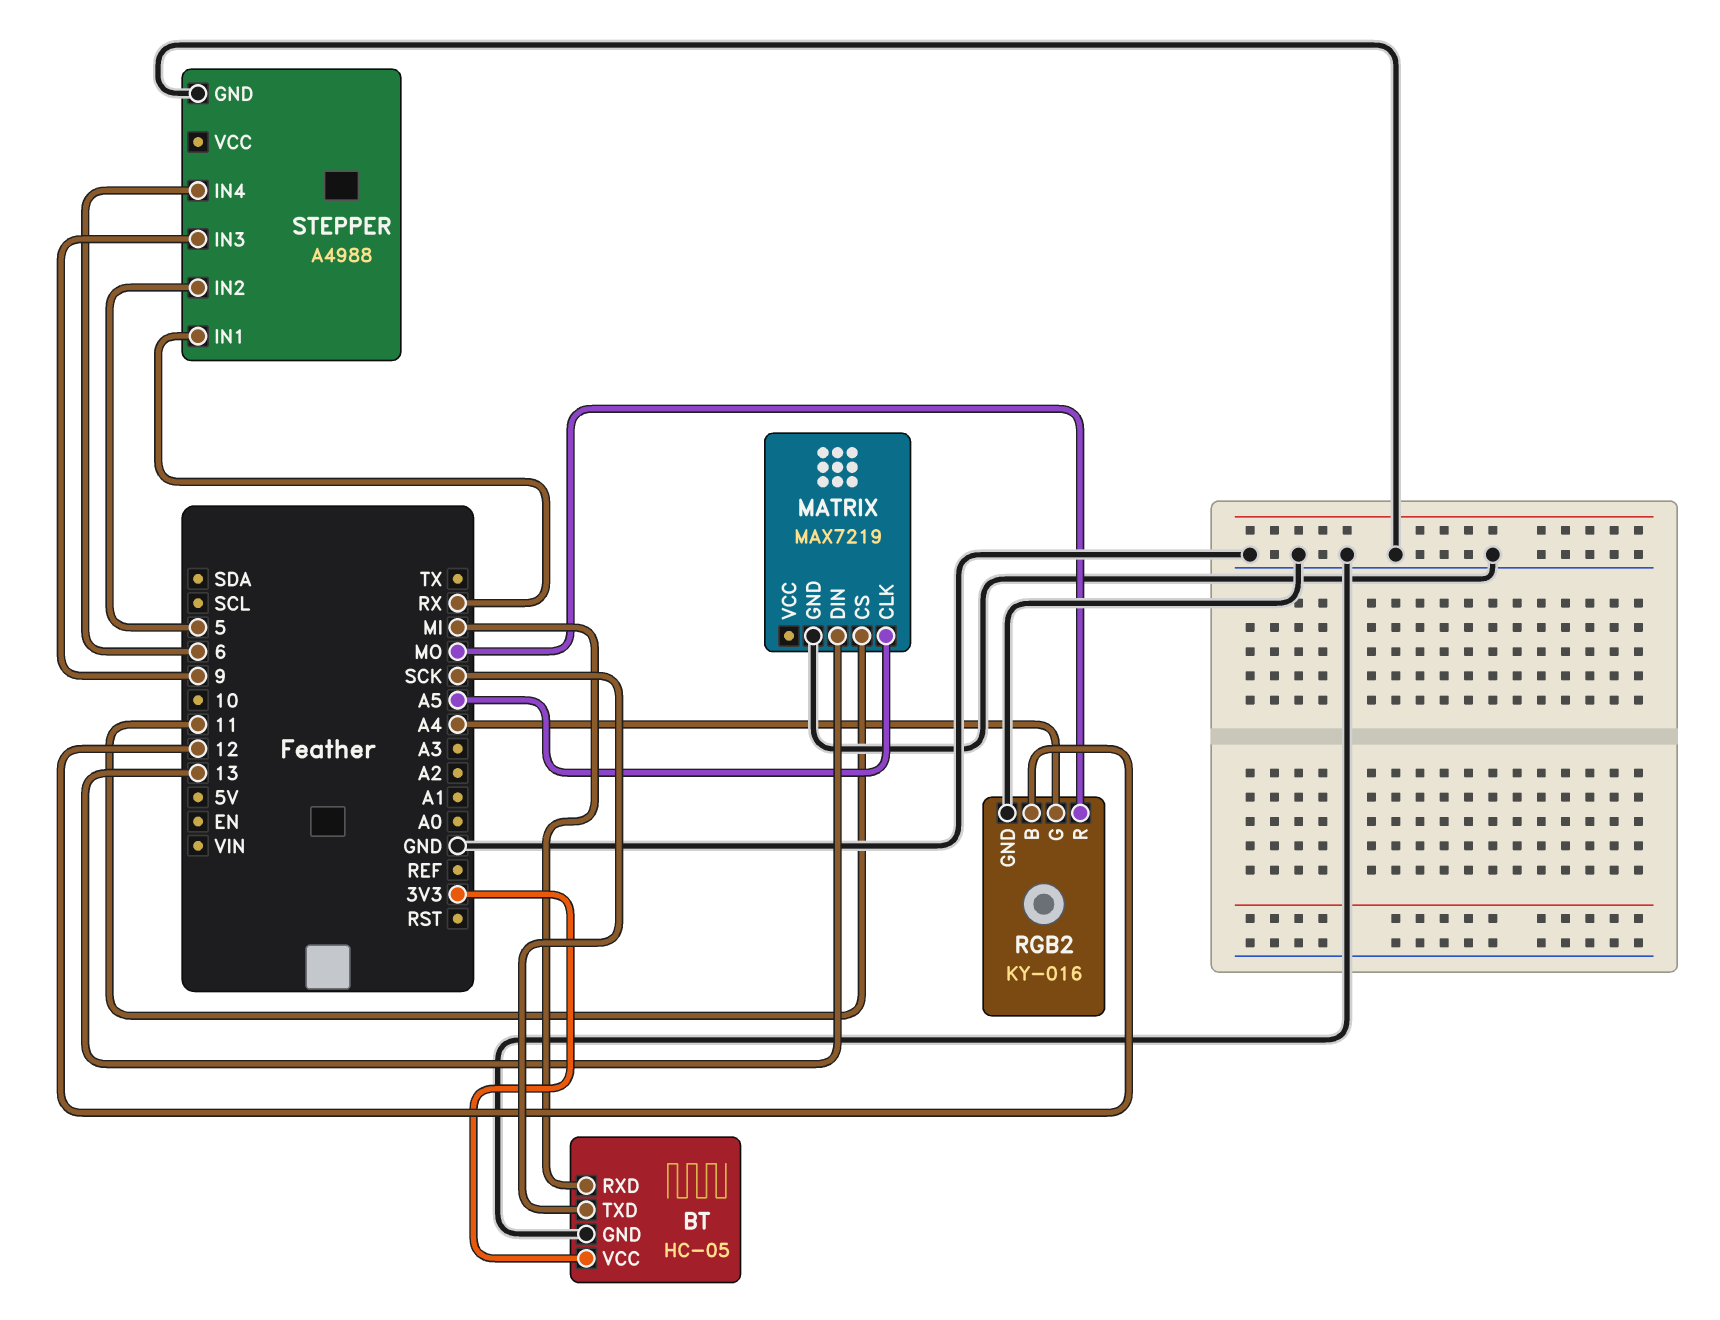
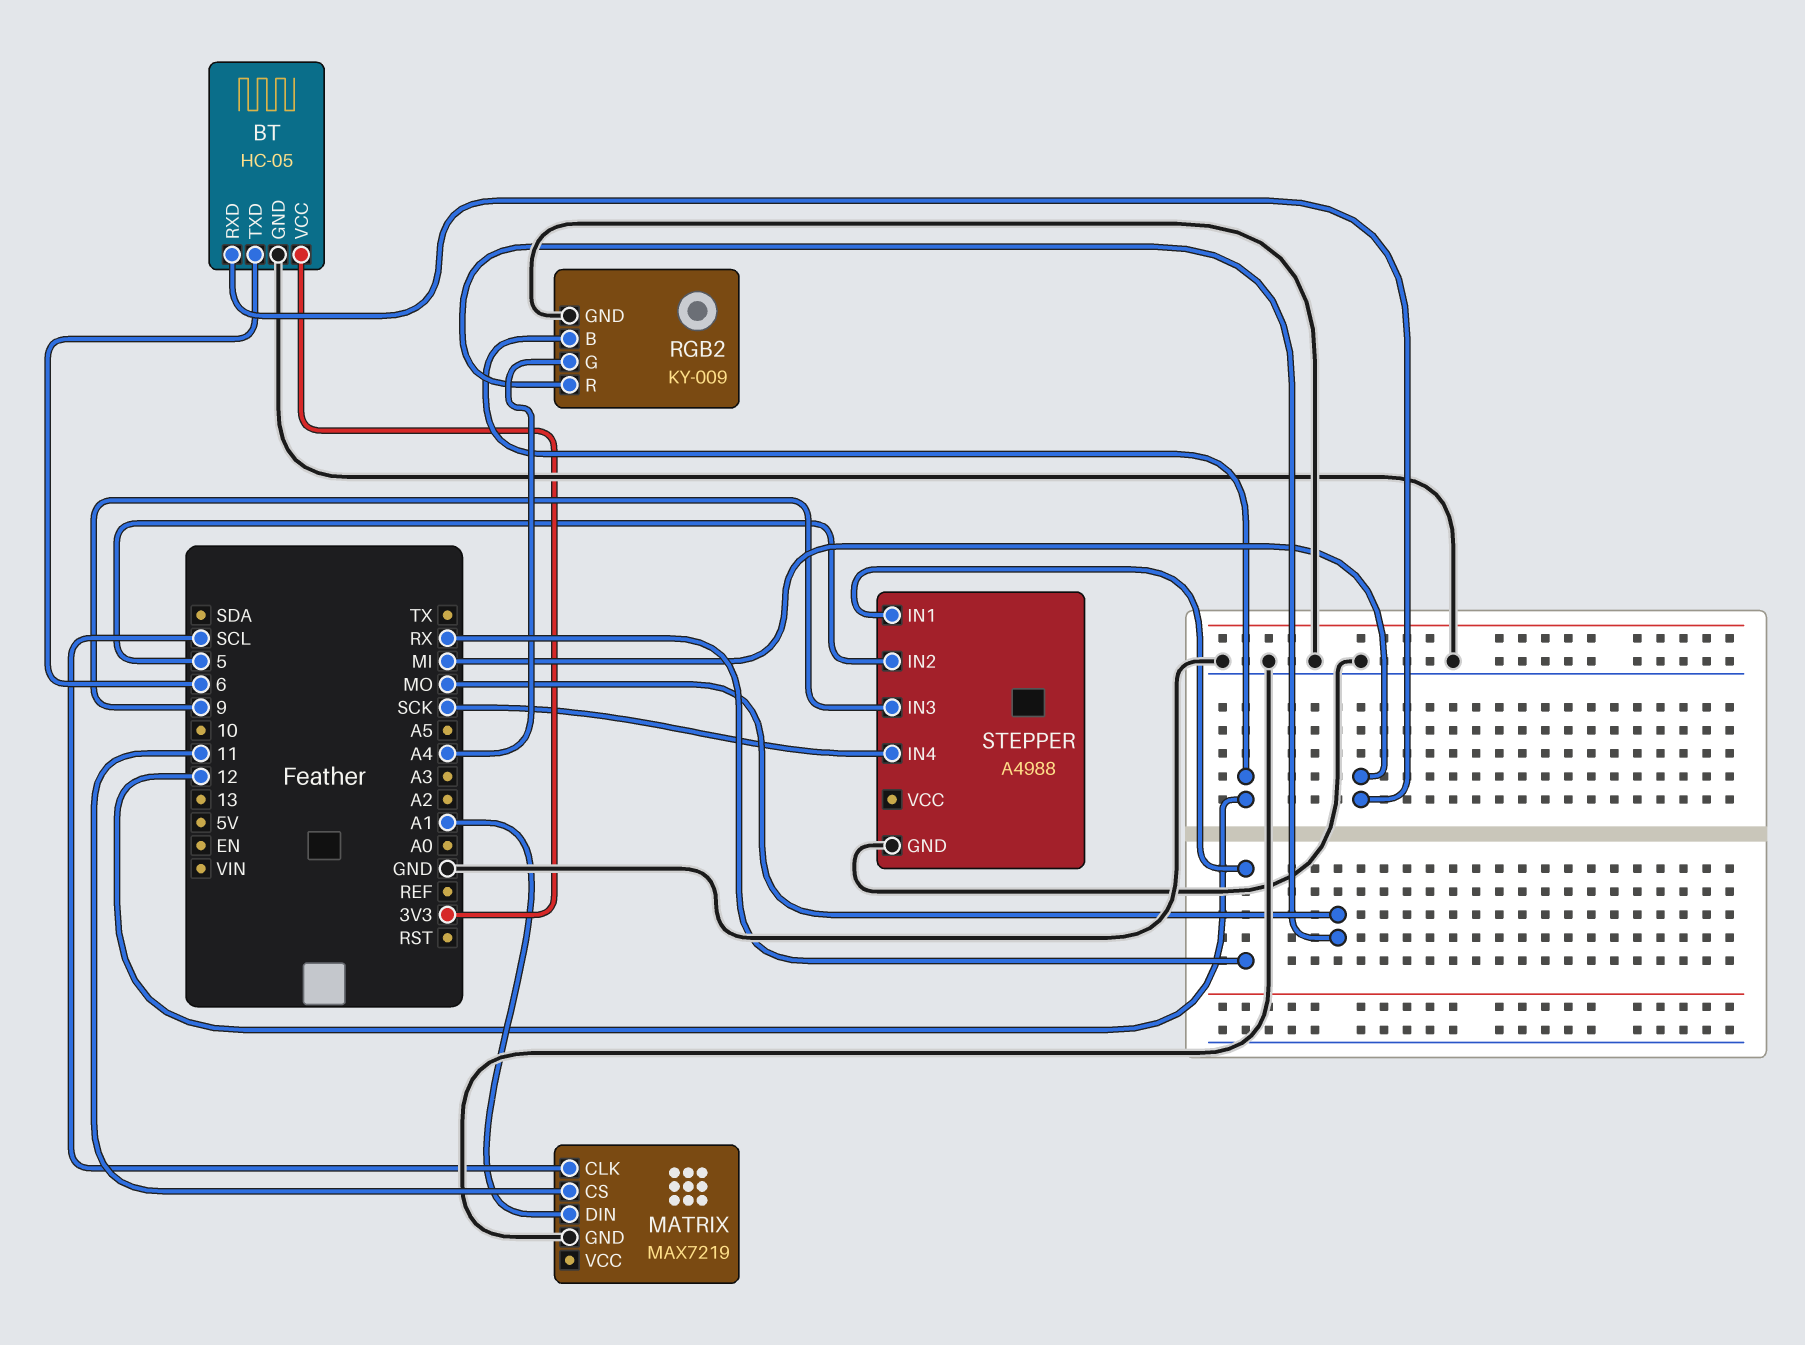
BT pin TXD: SCK -> 6
MATRIX pin CLK: A5 -> SCL
MATRIX pin DIN: 13 -> A1
RGB2: KY-016 -> KY-009
STEPPER pin IN4: 6 -> SCK

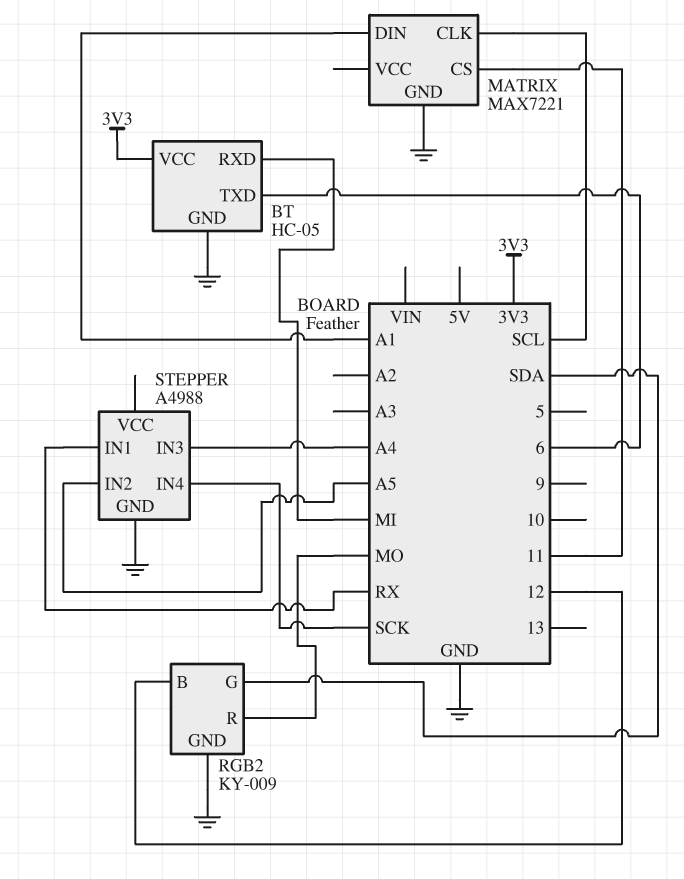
MATRIX: MAX7219 -> MAX7221
RGB2 pin G: A4 -> SDA
STEPPER pin IN2: 5 -> A5
STEPPER pin IN3: 9 -> A4

